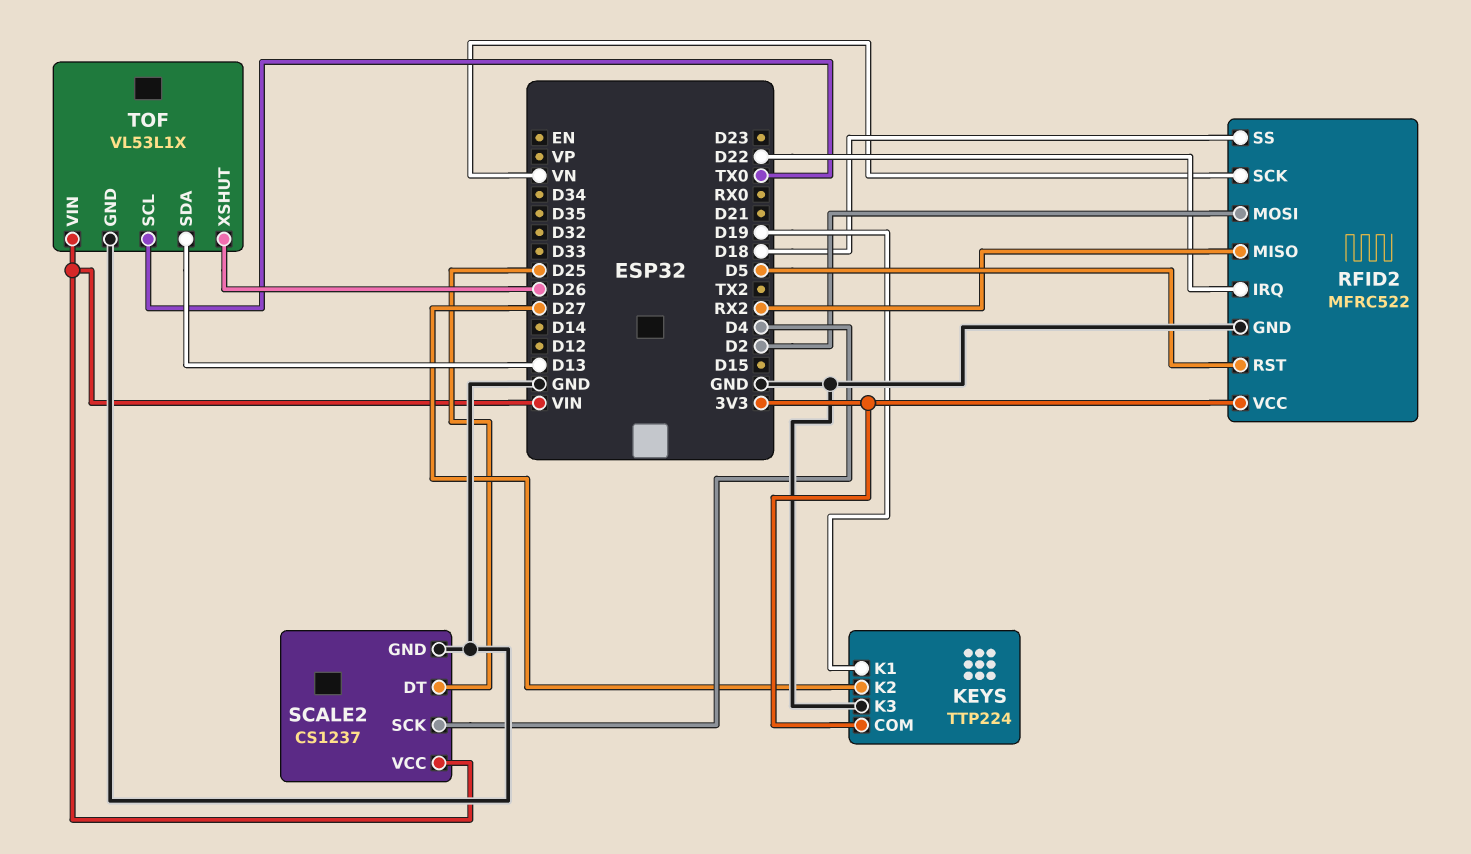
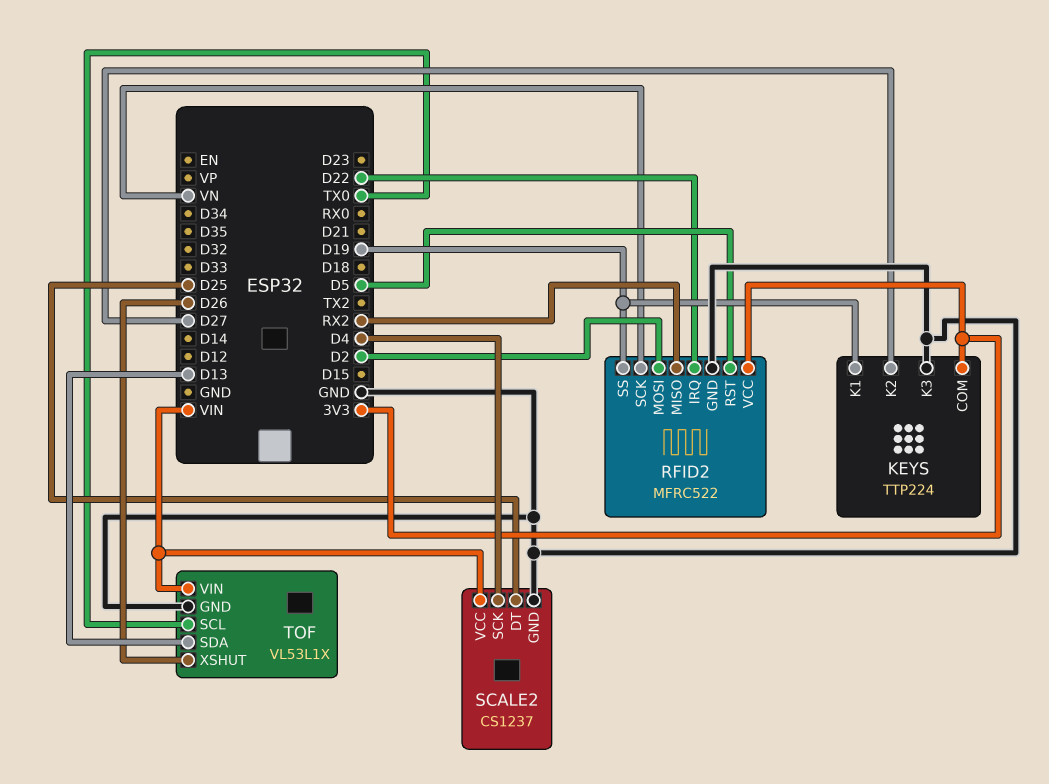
RFID2 pin SS: D18 -> D19

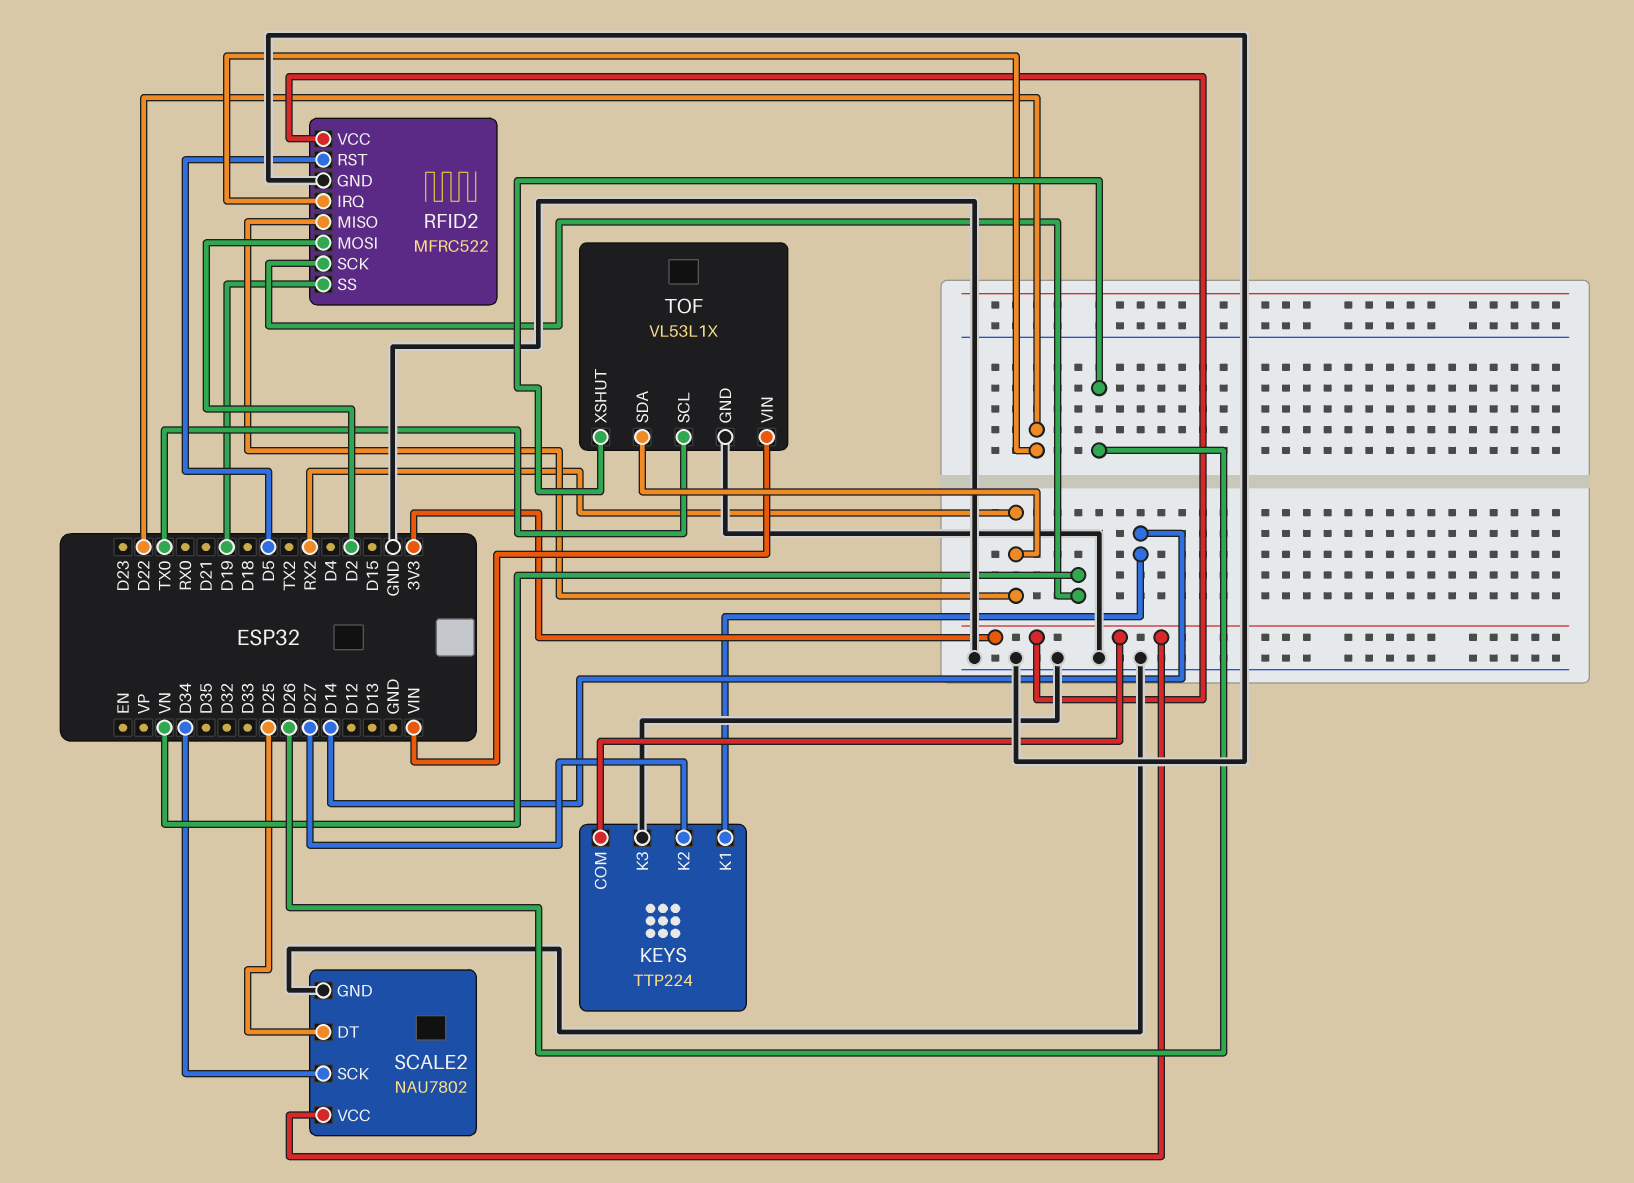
KEYS pin K1: D19 -> D14
SCALE2: CS1237 -> NAU7802
SCALE2 pin SCK: D4 -> D34
SCALE2 pin VCC: VIN -> 3V3
TOF pin SDA: D13 -> RX2

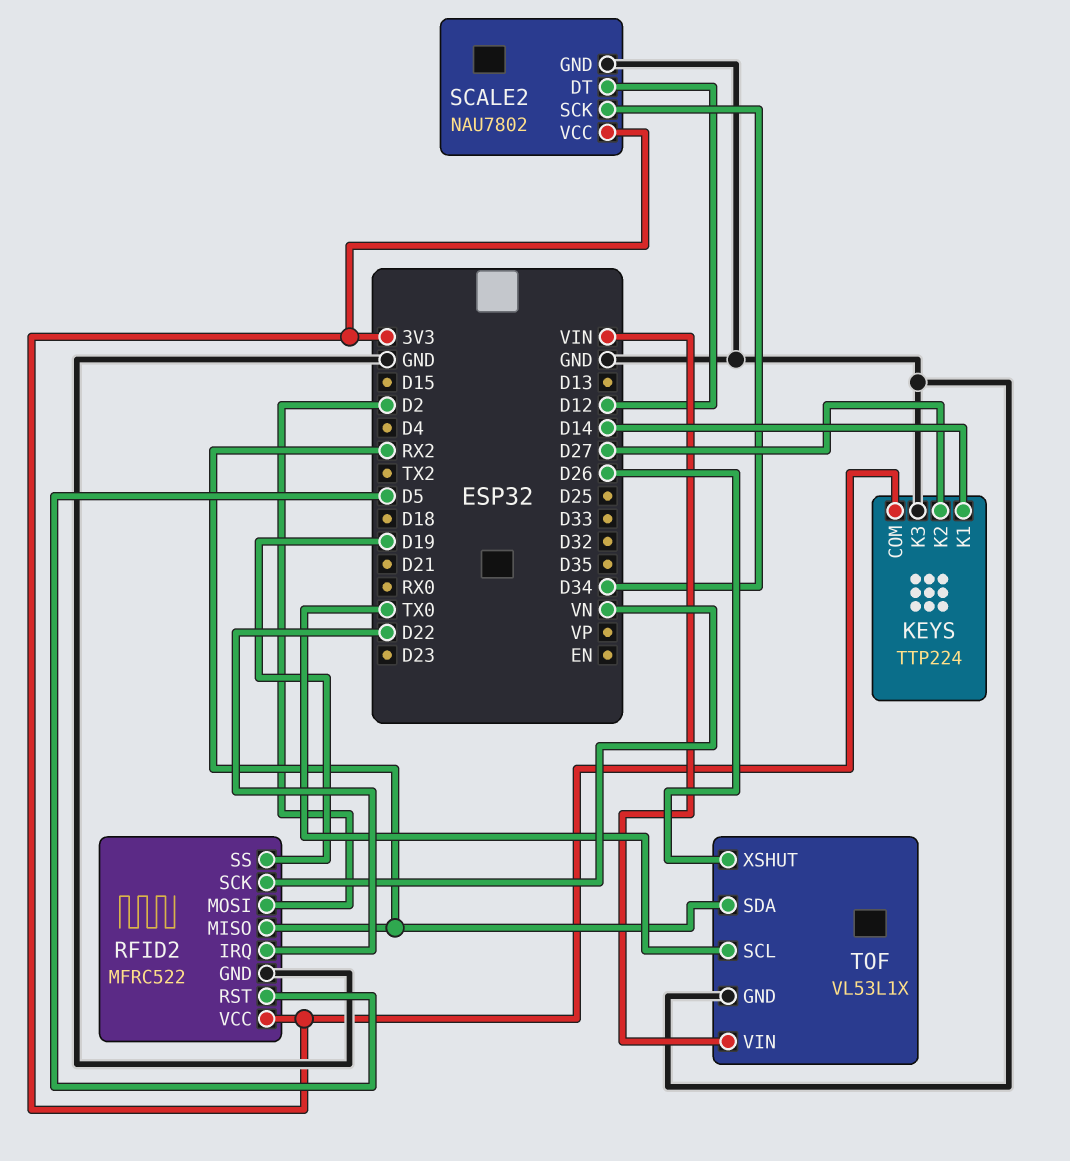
SCALE2 pin DT: D25 -> D12

